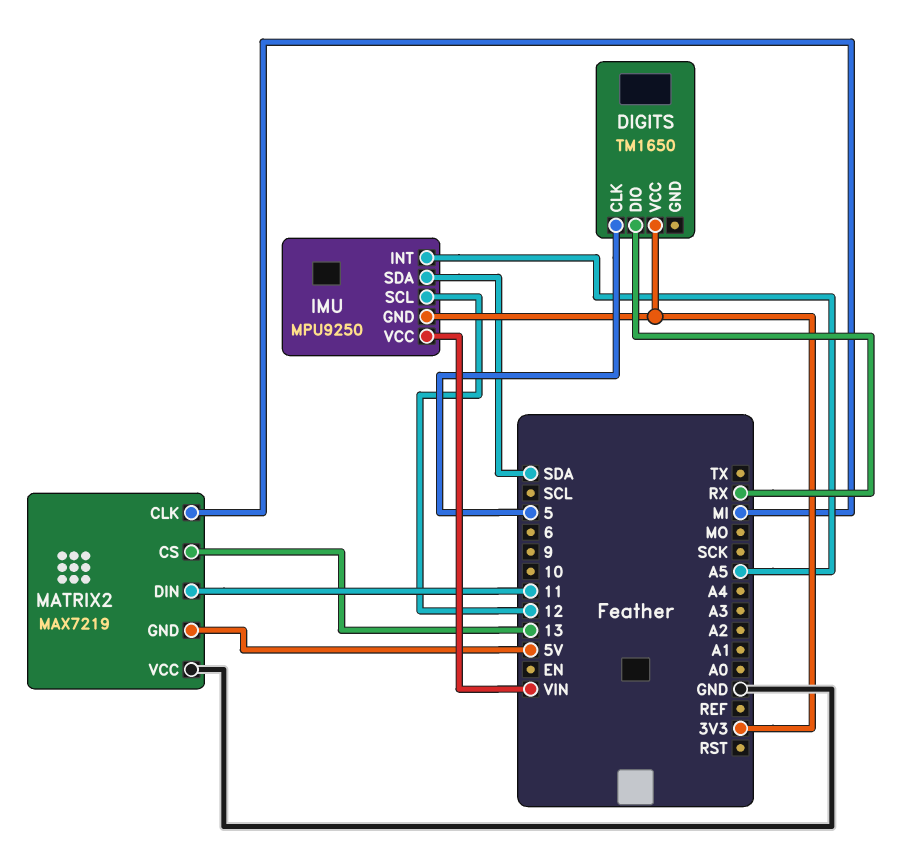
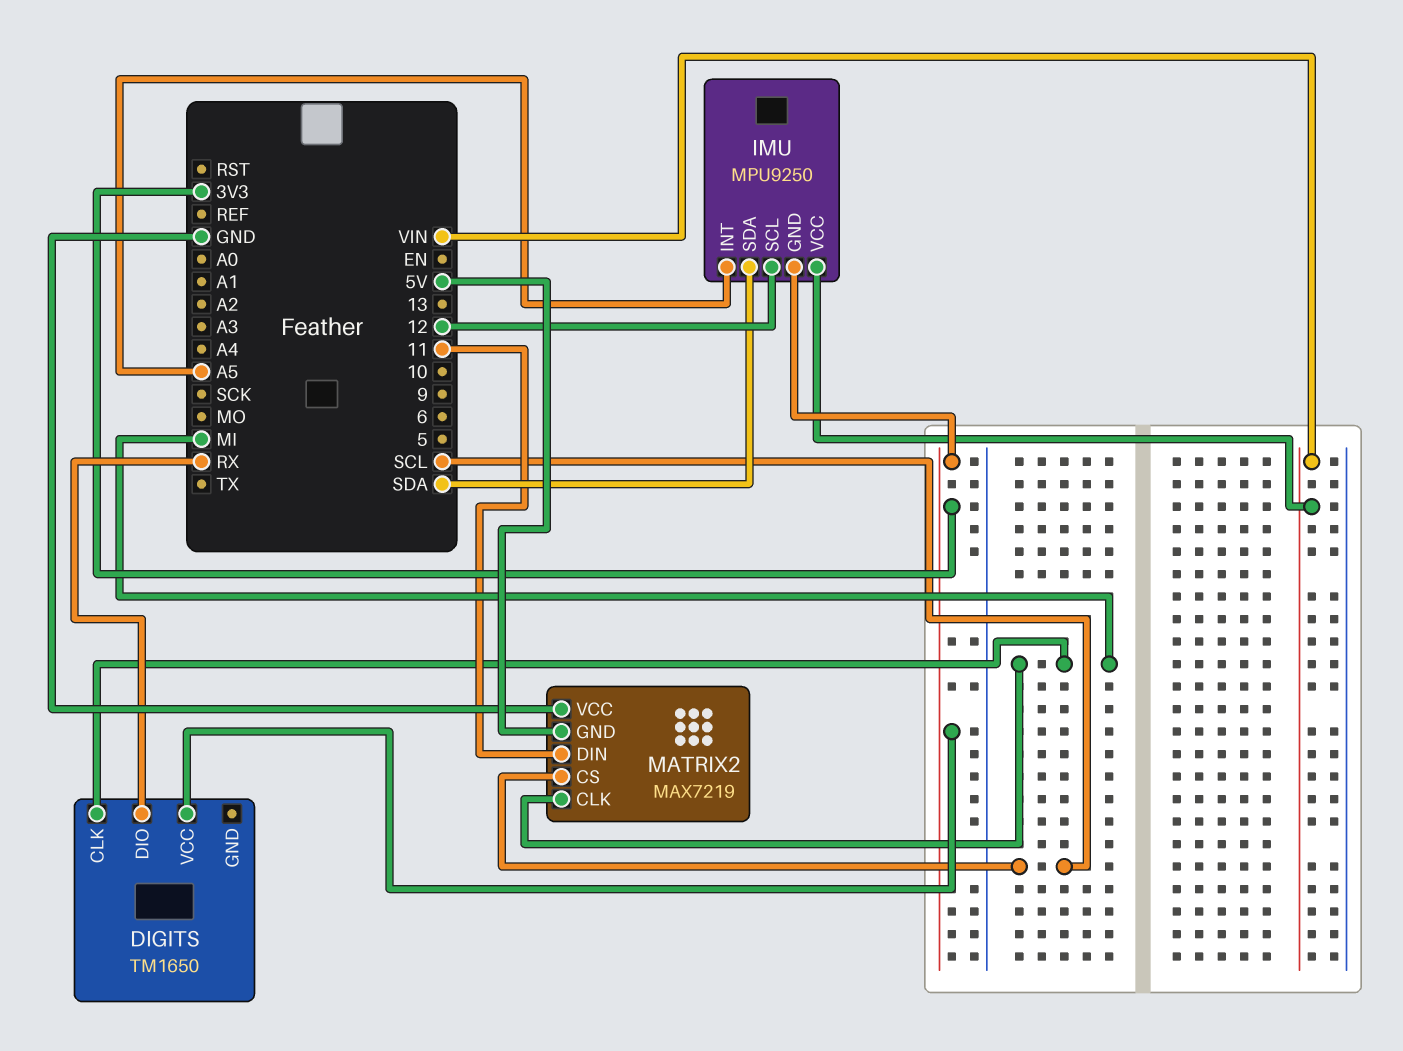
DIGITS pin CLK: 5 -> MI
MATRIX2 pin CS: 13 -> SCL

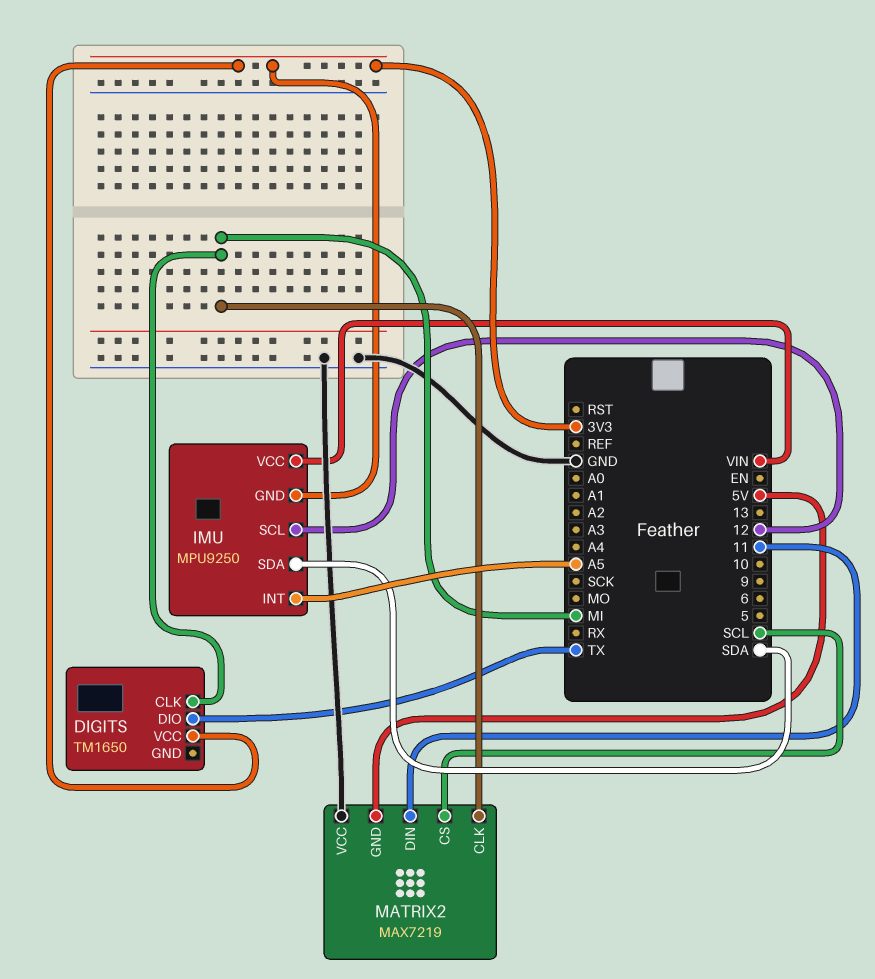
DIGITS pin DIO: RX -> TX

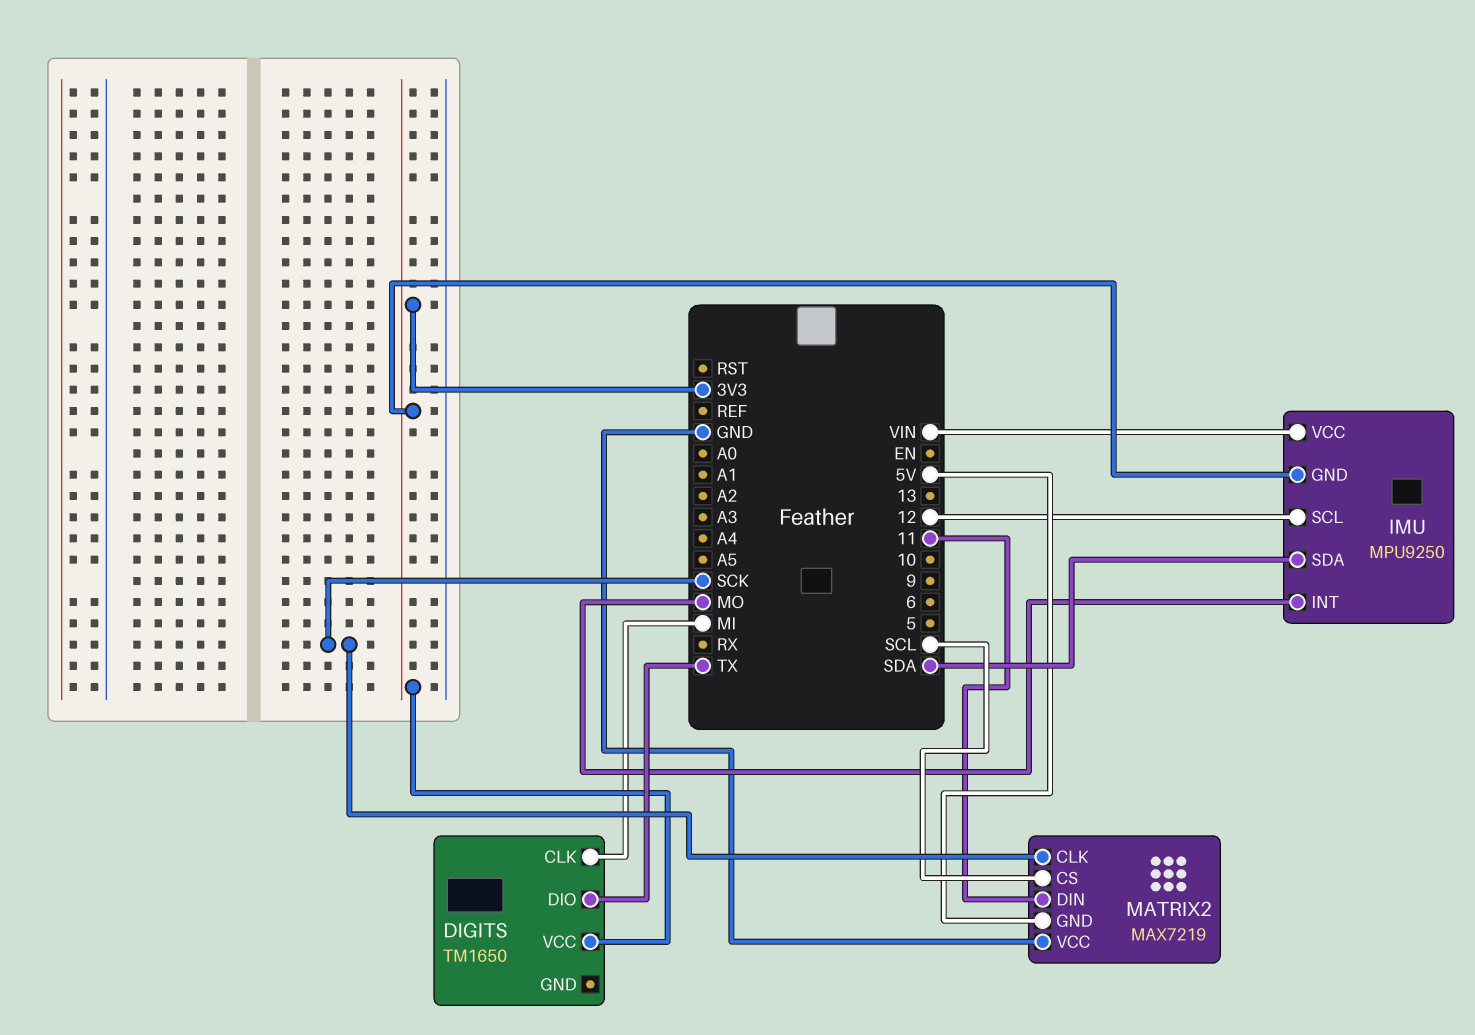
IMU pin INT: A5 -> MO
MATRIX2 pin CLK: MI -> SCK

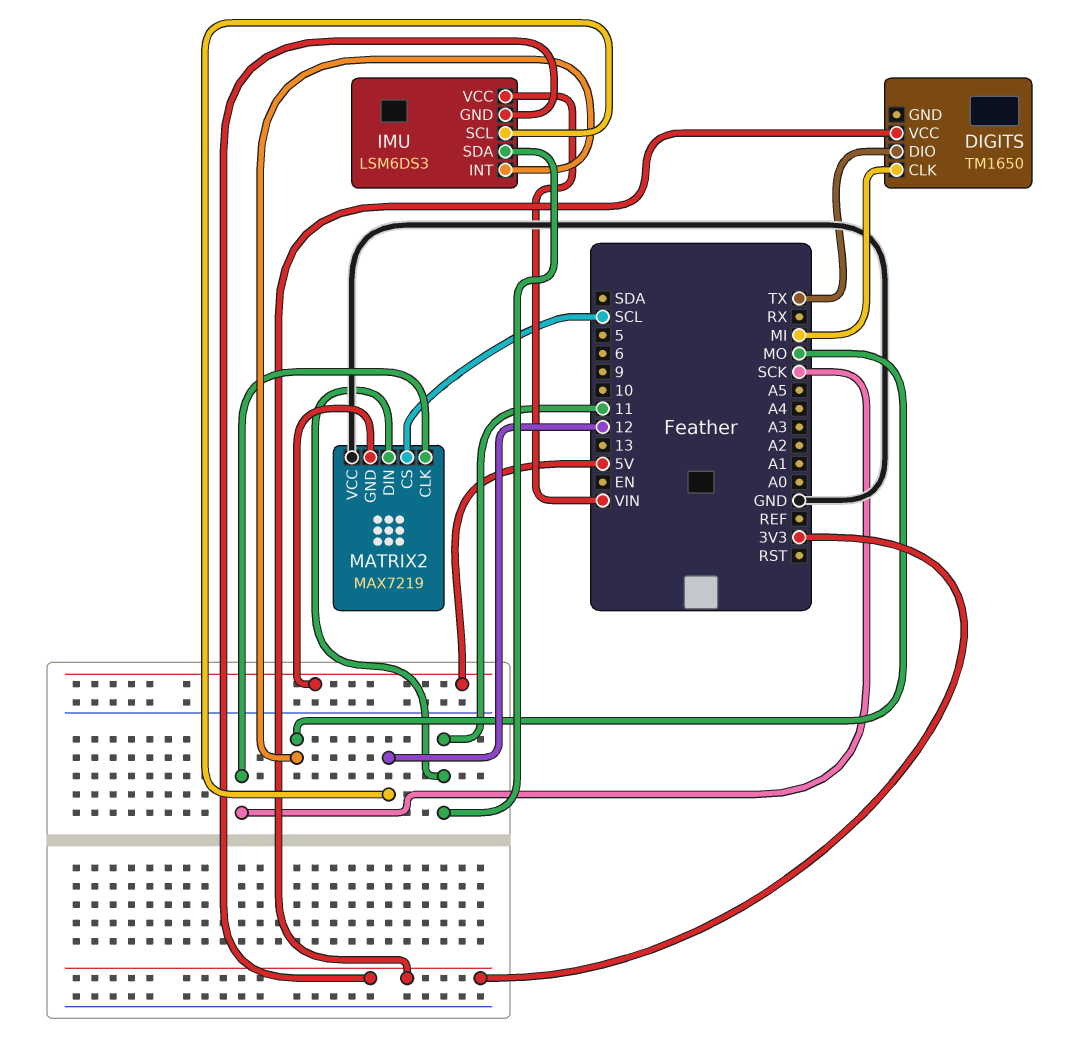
IMU: MPU9250 -> LSM6DS3
IMU pin SDA: SDA -> 11

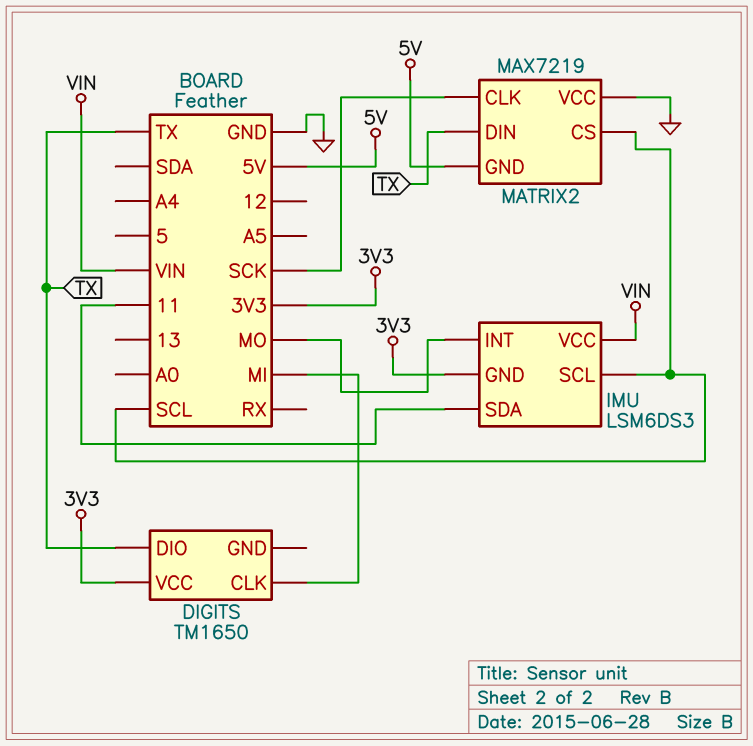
IMU pin SCL: 12 -> SCL
MATRIX2 pin DIN: 11 -> TX

